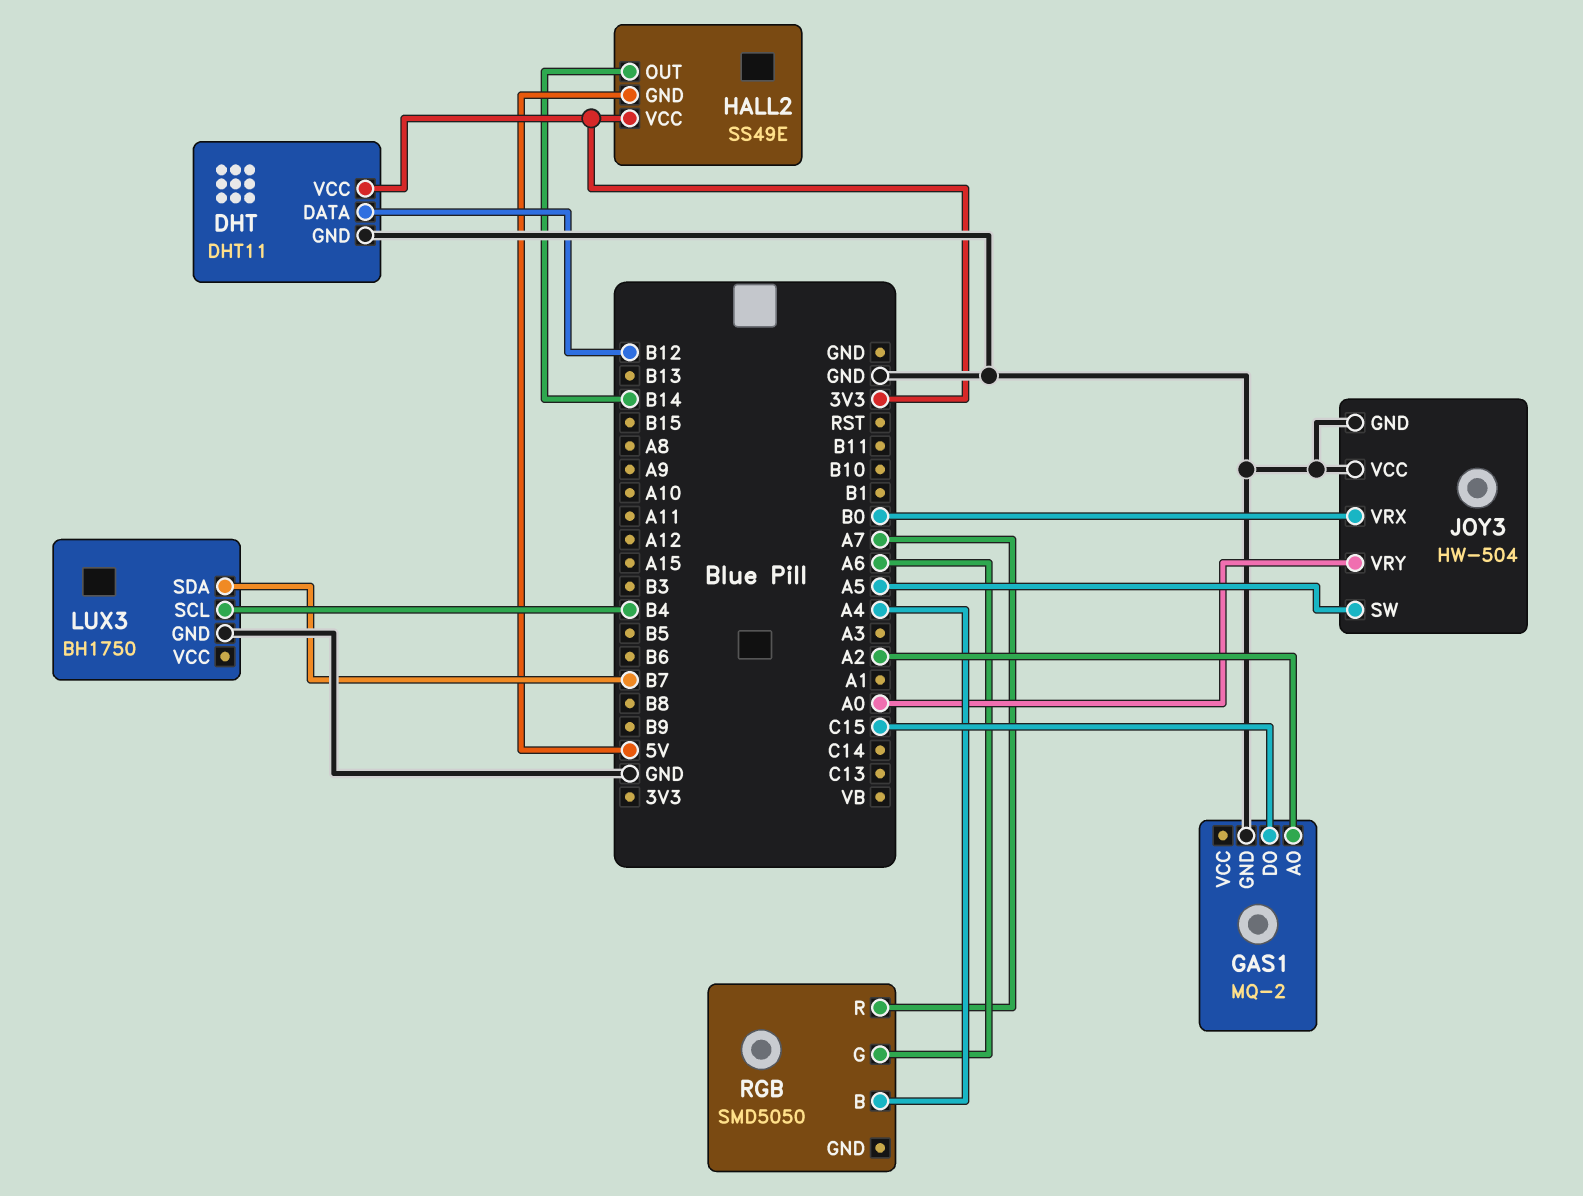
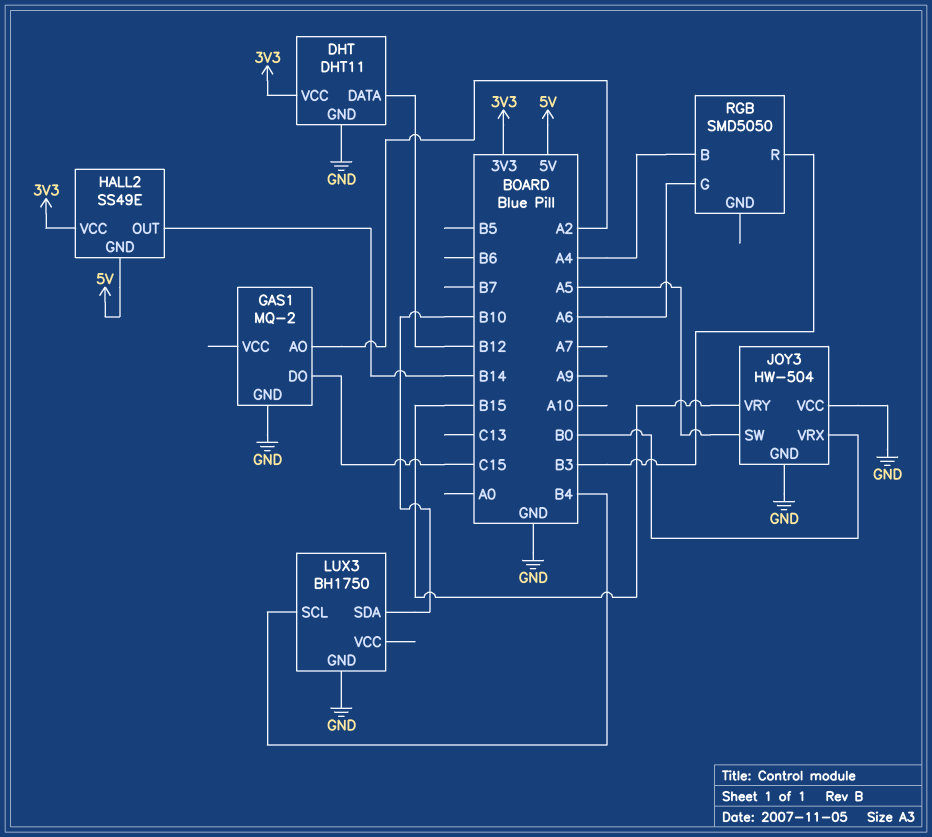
JOY3 pin VRY: A0 -> B15
LUX3 pin SDA: B7 -> B10
RGB pin R: A7 -> B3

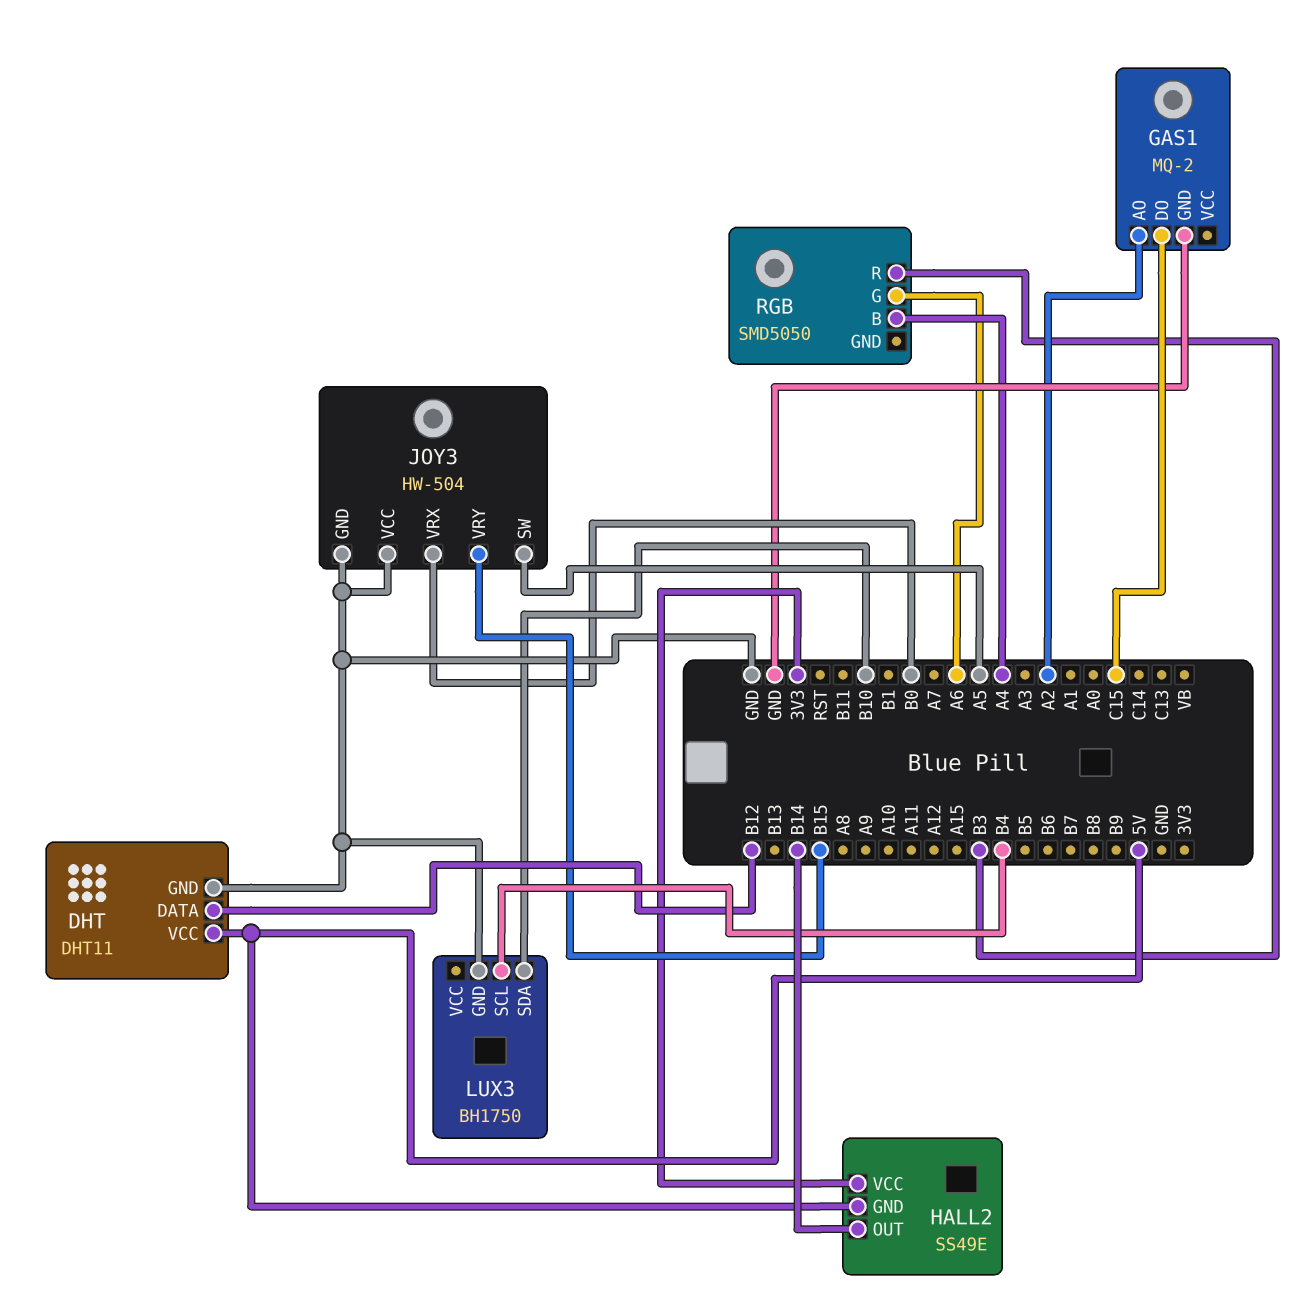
DHT pin VCC: 3V3 -> 5V

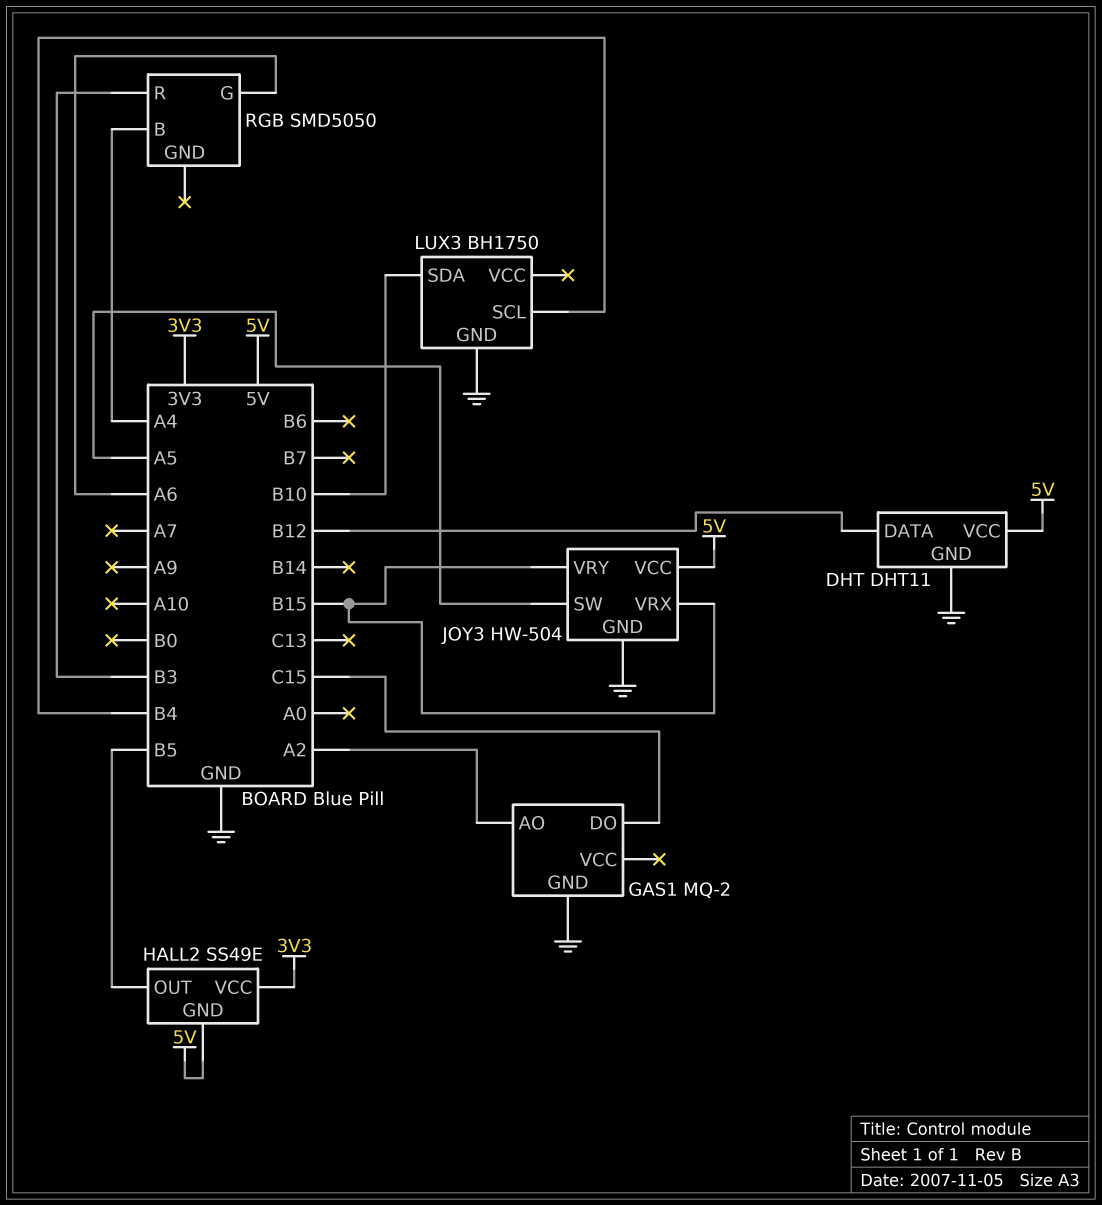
HALL2 pin OUT: B14 -> B5
JOY3 pin VCC: GND -> 5V
JOY3 pin VRX: B0 -> B15

